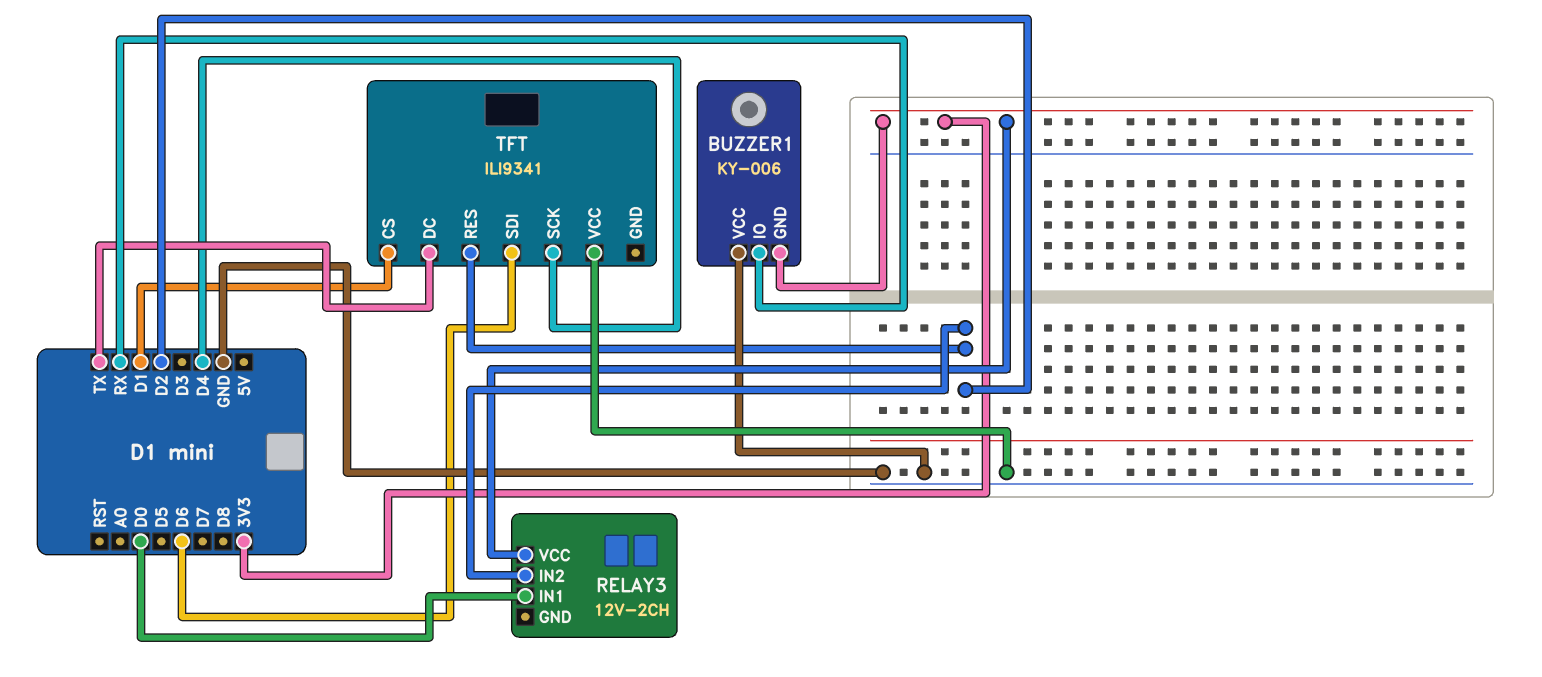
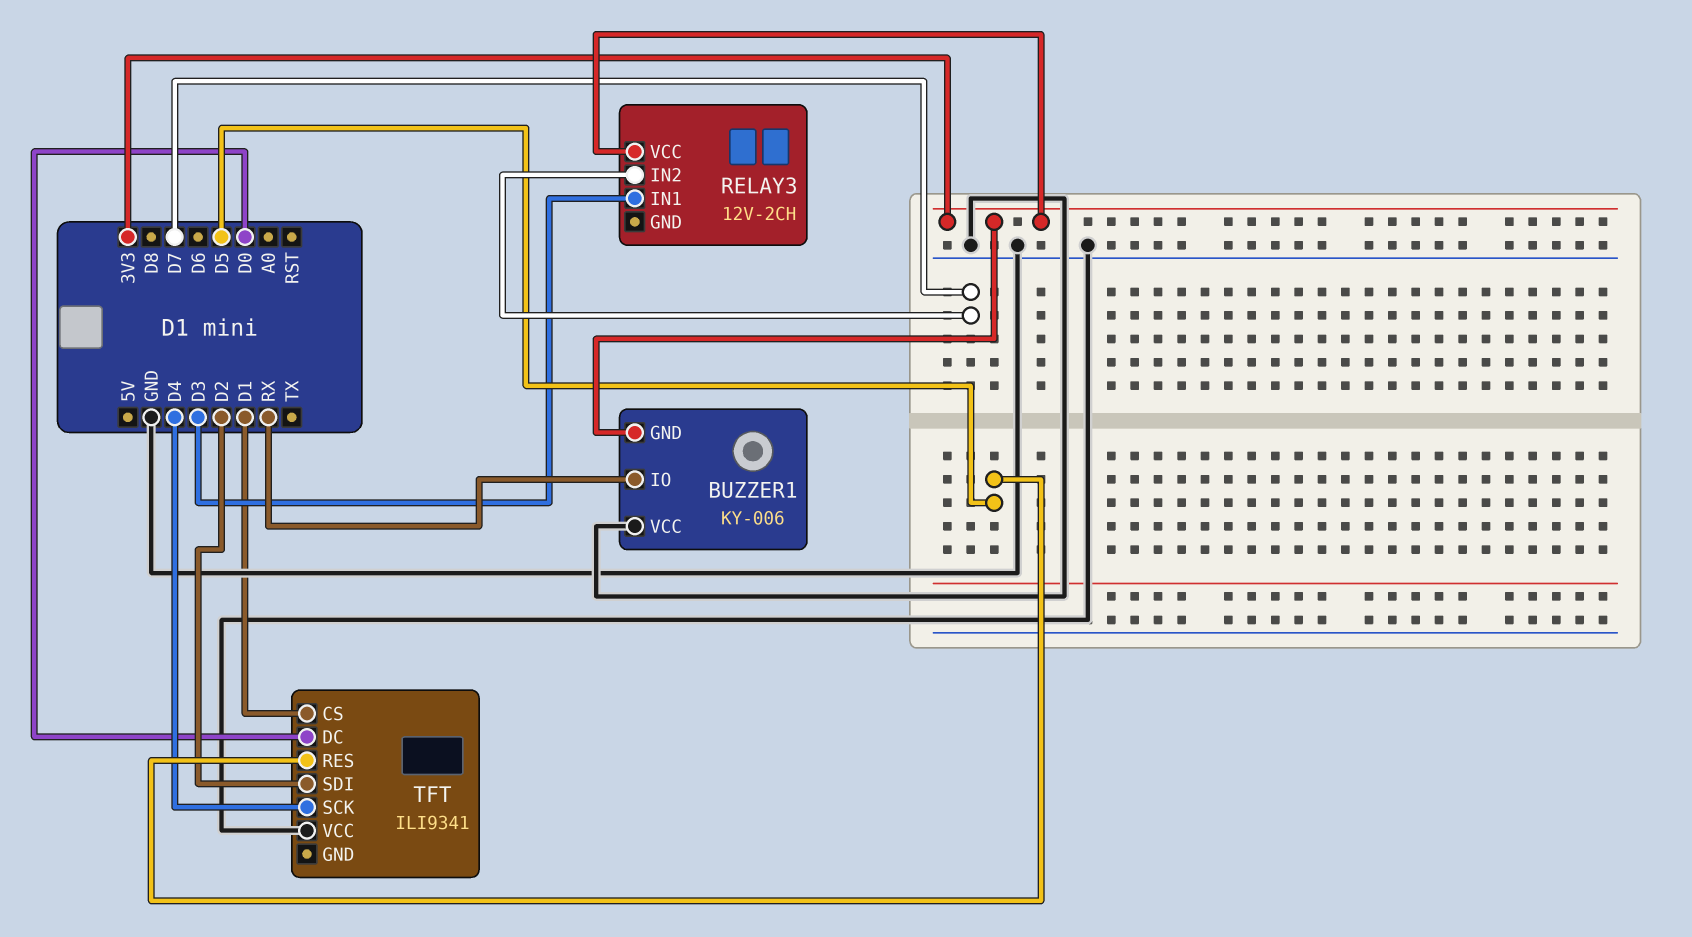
RELAY3 pin IN1: D0 -> D3
RELAY3 pin IN2: D2 -> D7
TFT pin DC: TX -> D0
TFT pin RES: D2 -> D5
TFT pin SDI: D6 -> D2

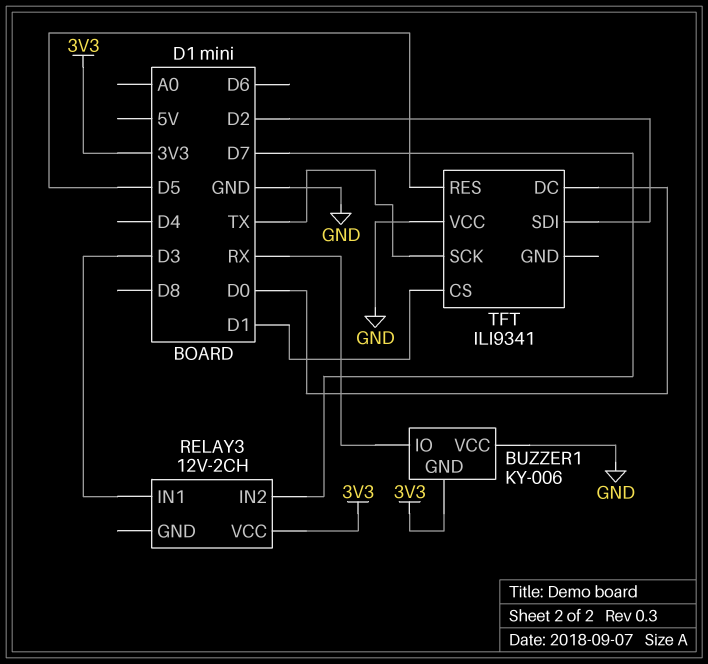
TFT pin SCK: D4 -> TX

